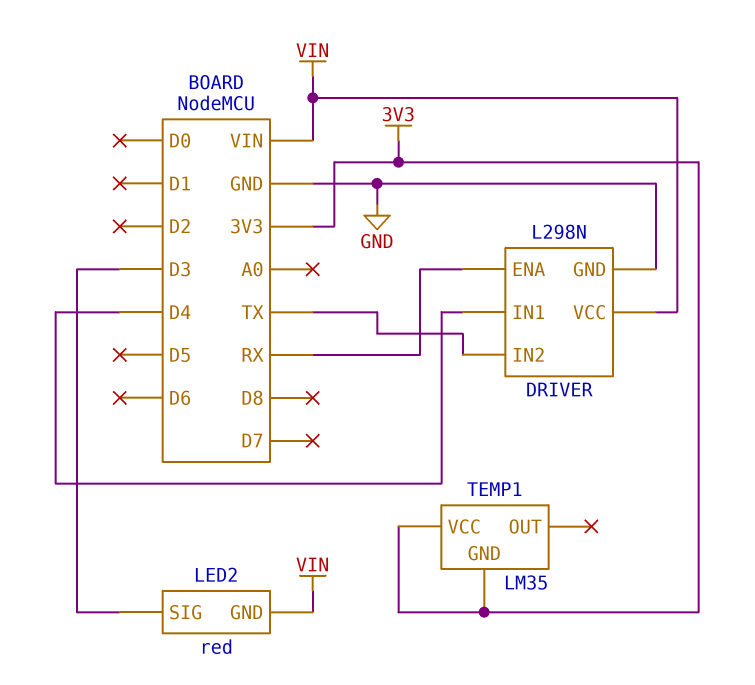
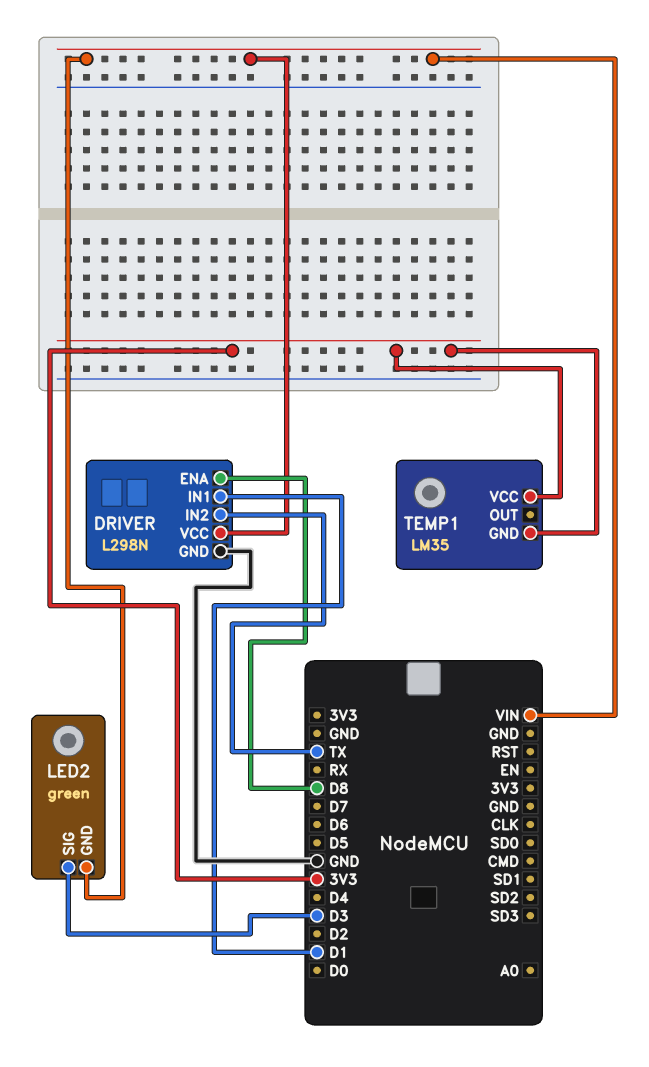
DRIVER pin ENA: RX -> D8
DRIVER pin IN1: D4 -> D1
LED2: red -> green

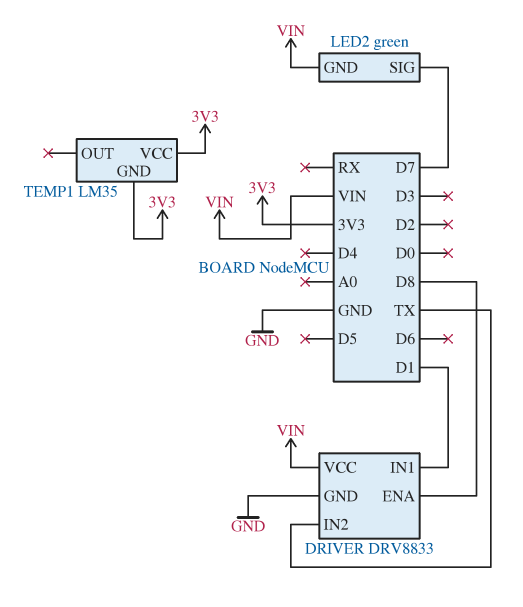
DRIVER: L298N -> DRV8833
LED2 pin SIG: D3 -> D7

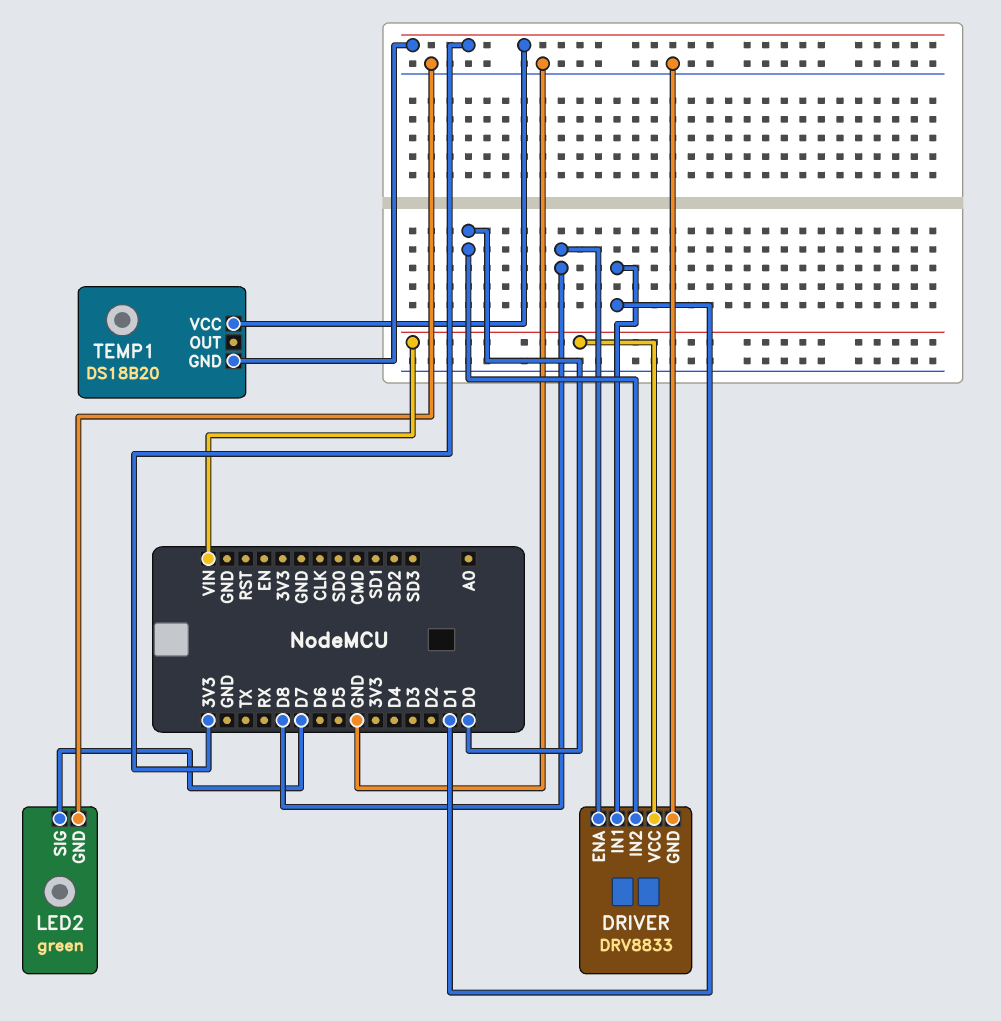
DRIVER pin IN2: TX -> D0
LED2 pin GND: VIN -> GND
TEMP1: LM35 -> DS18B20

